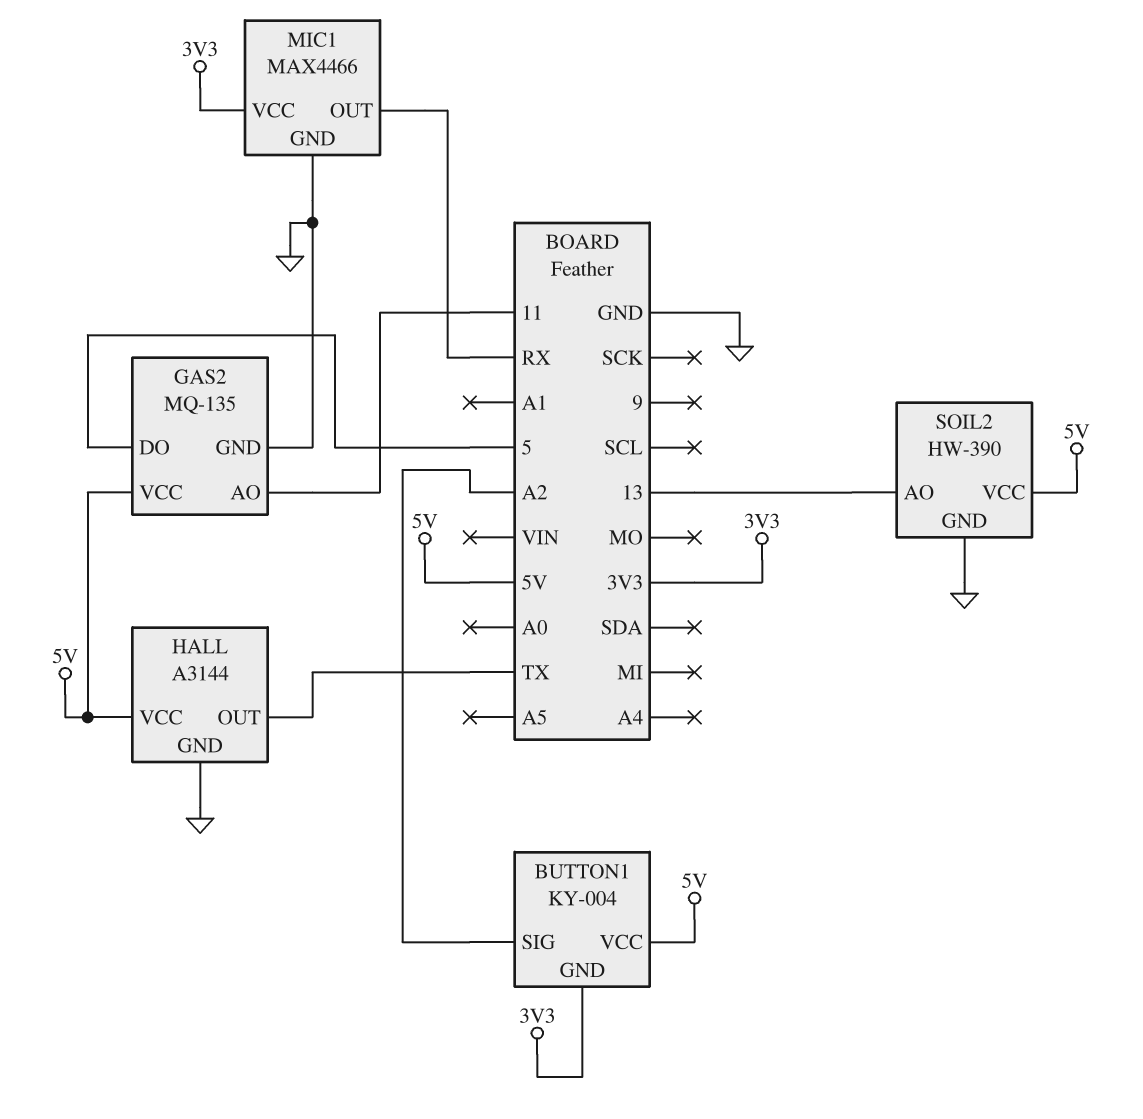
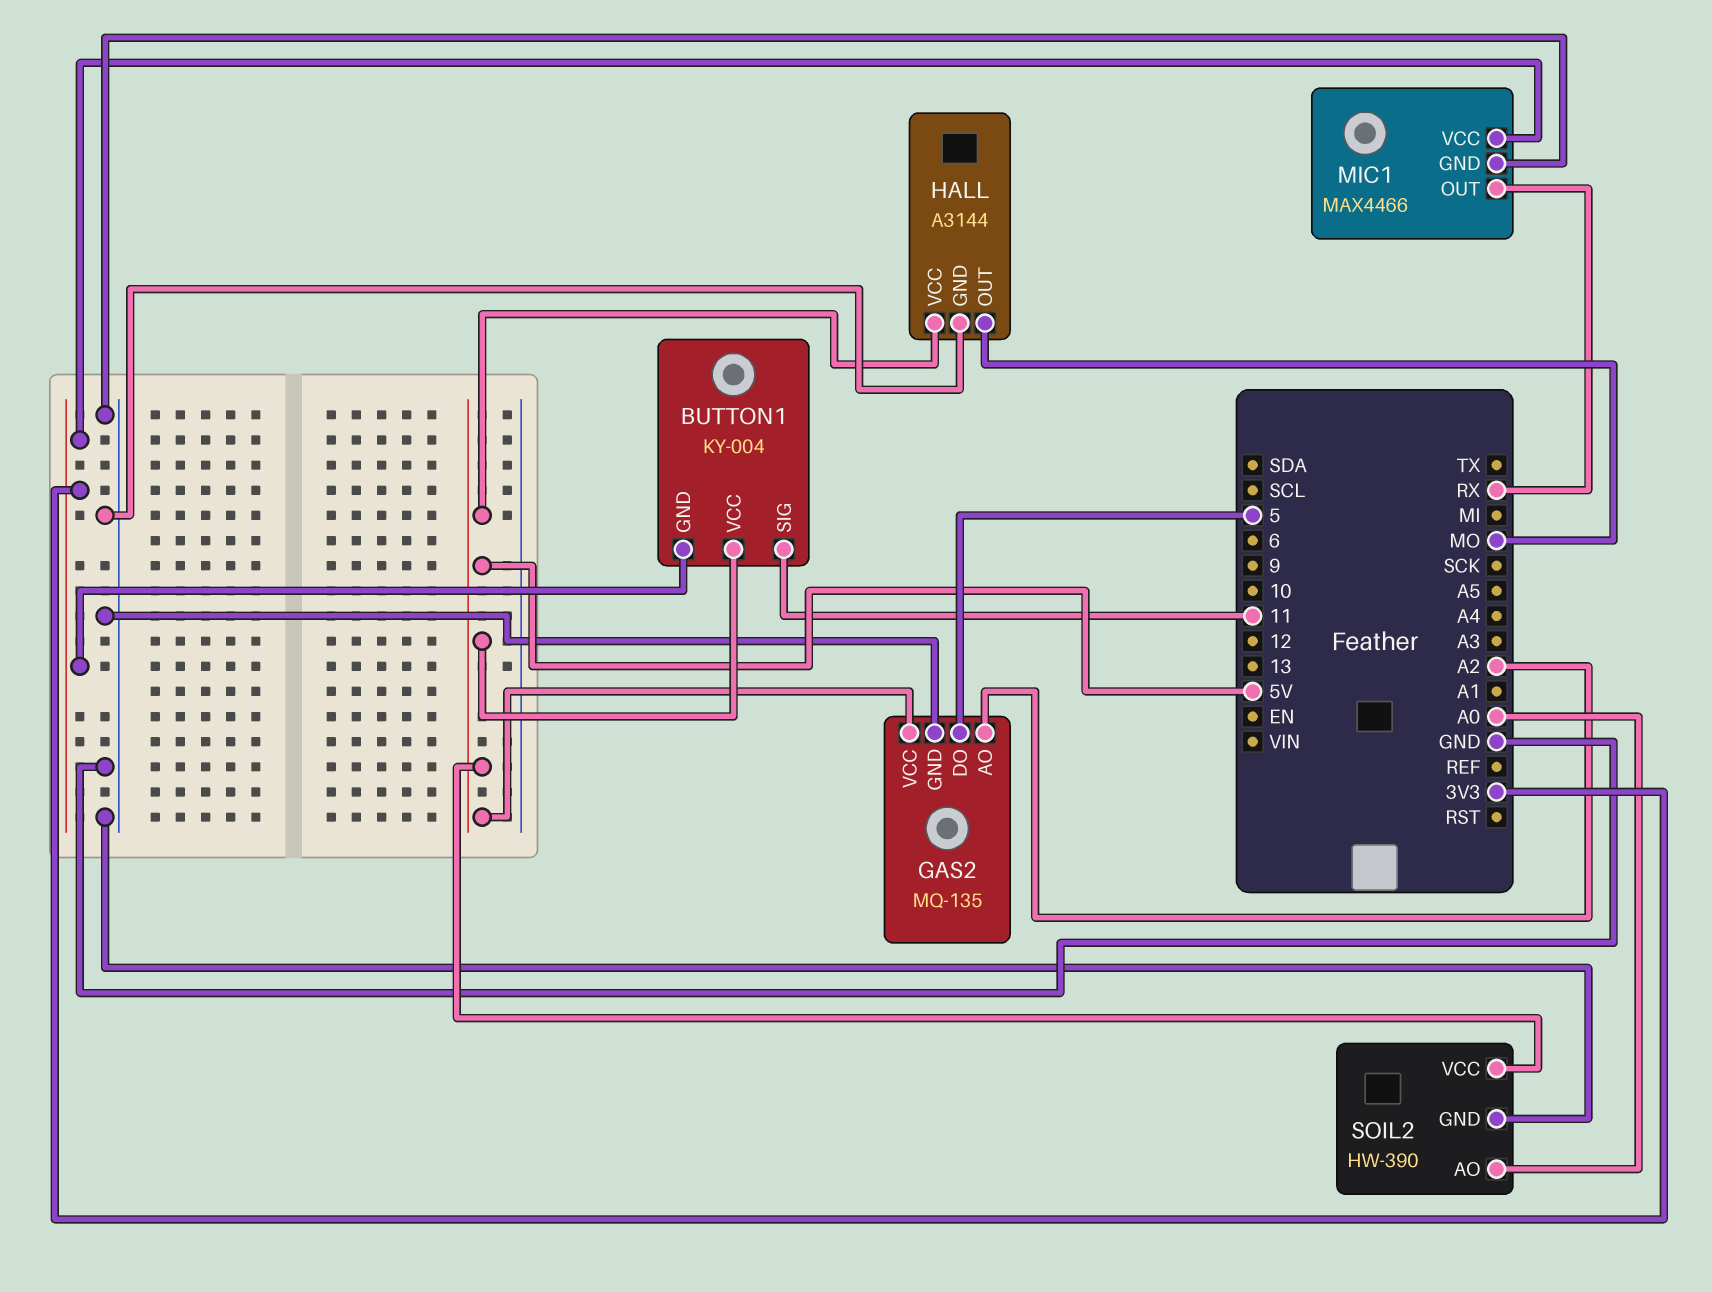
BUTTON1 pin SIG: A2 -> 11
GAS2 pin AO: 11 -> A2
HALL pin OUT: TX -> MO
SOIL2 pin AO: 13 -> A0

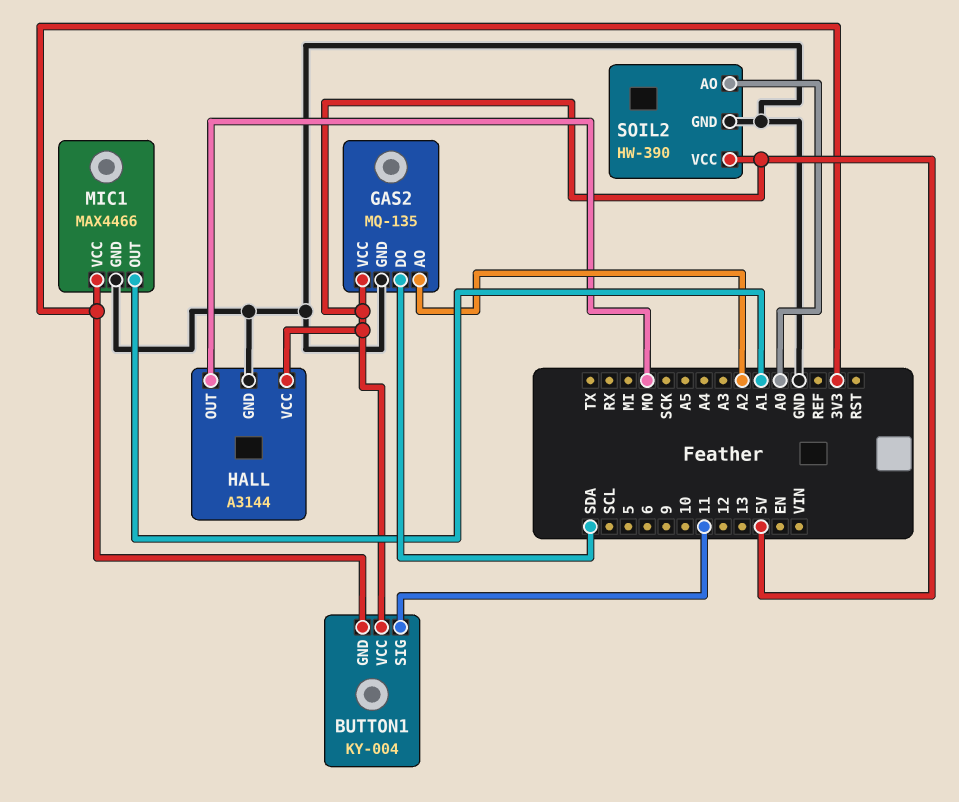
GAS2 pin DO: 5 -> SDA
MIC1 pin OUT: RX -> A1

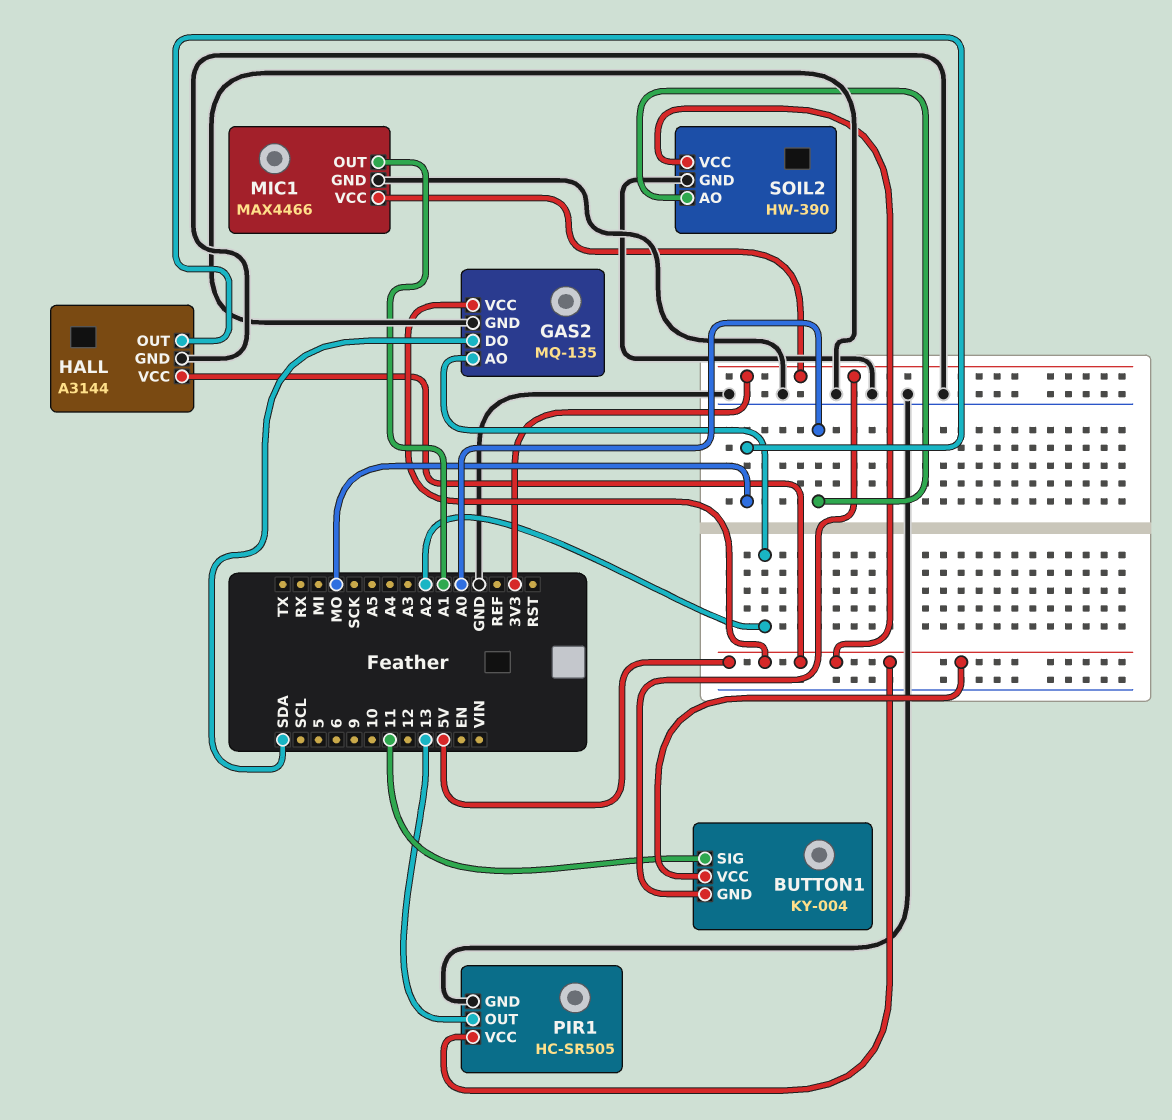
PIR1: none -> HC-SR505
PIR1 pin GND: none -> GND
PIR1 pin OUT: none -> 13
PIR1 pin VCC: none -> 5V

